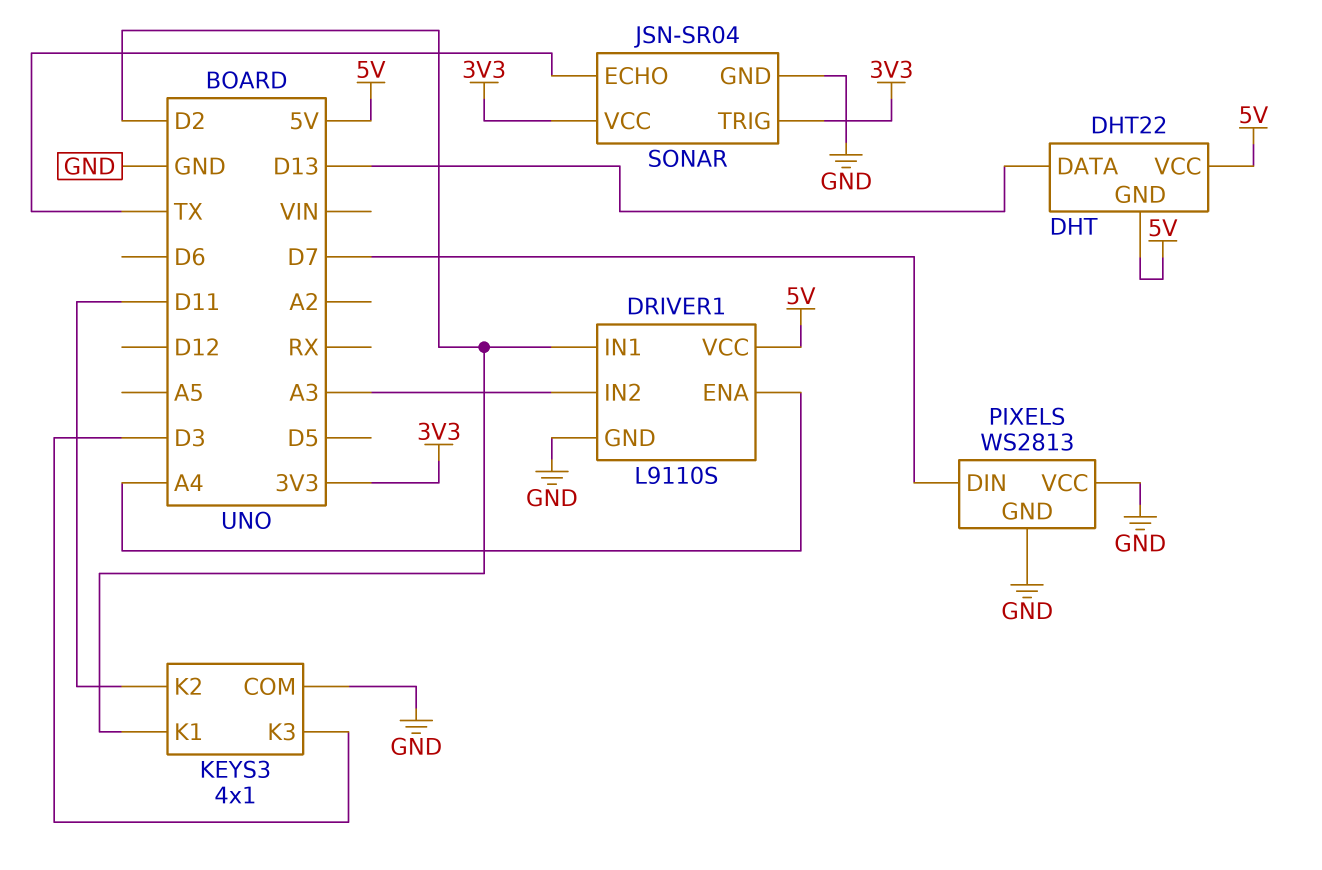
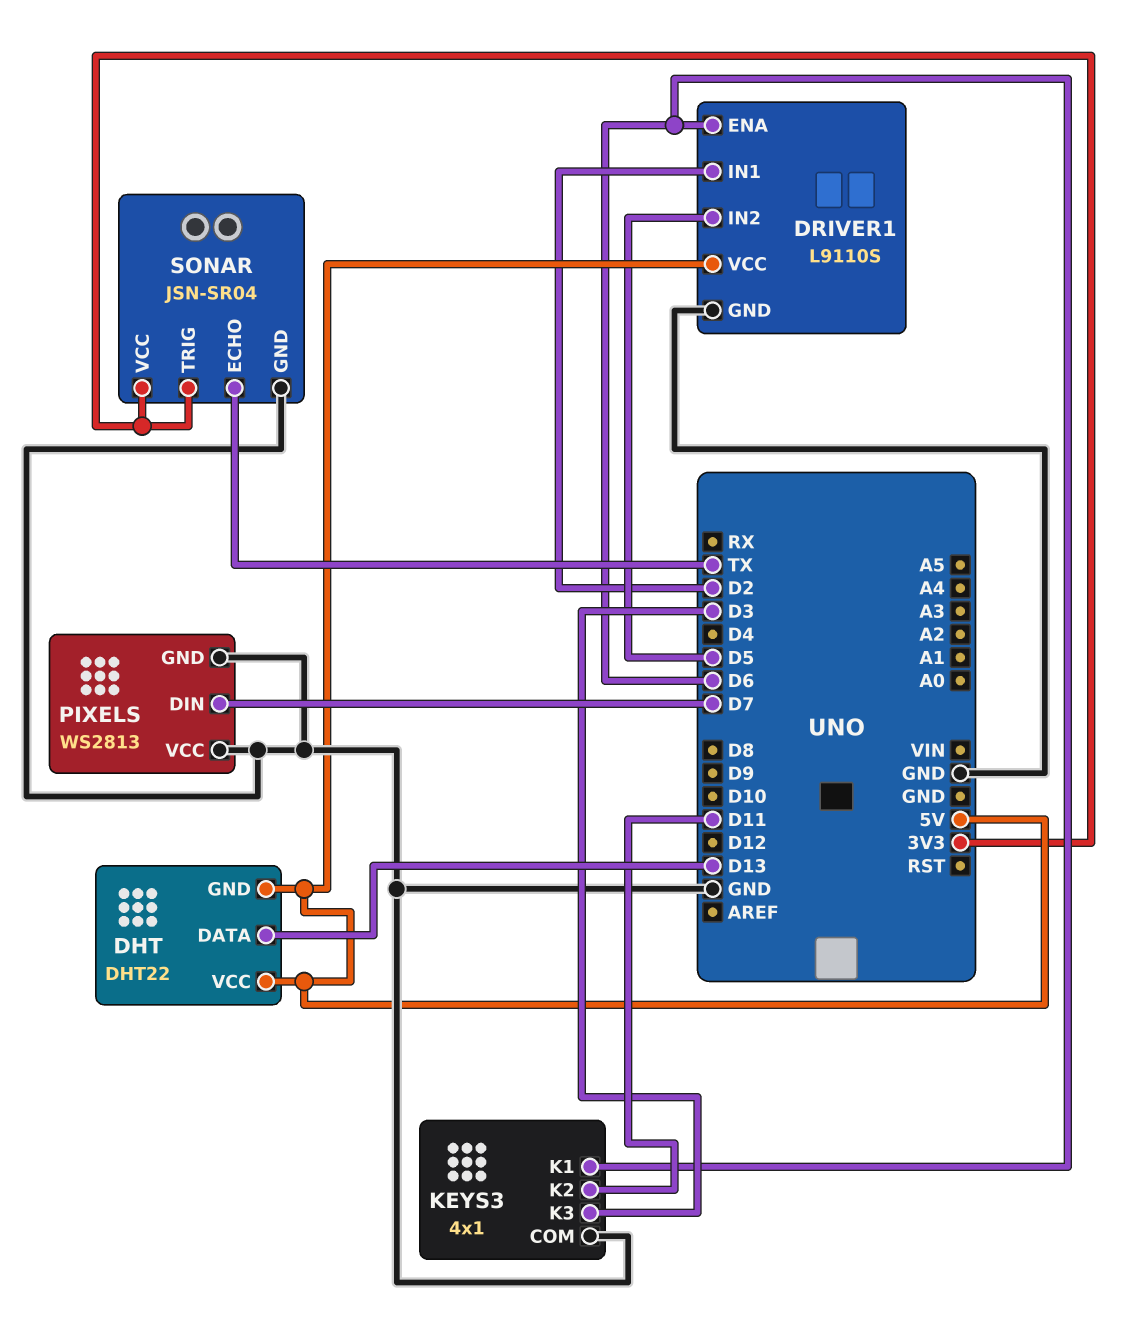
DRIVER1 pin ENA: A4 -> D6
DRIVER1 pin IN2: A3 -> D5
KEYS3 pin K1: D2 -> D6

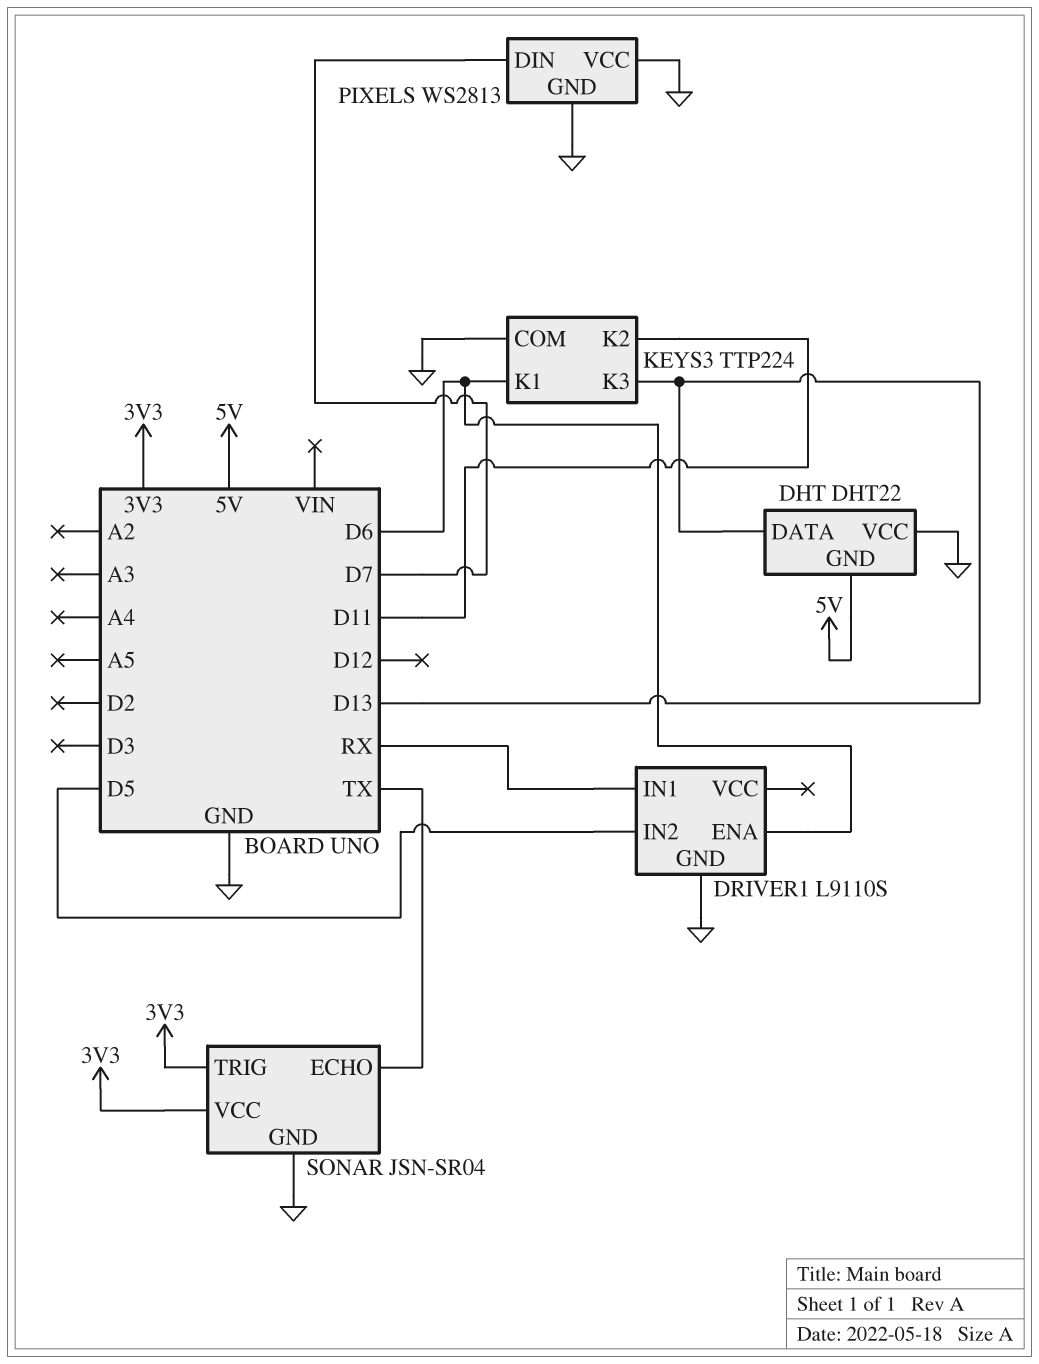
DHT pin VCC: 5V -> GND
DRIVER1 pin IN1: D2 -> RX
DRIVER1 pin VCC: 5V -> none
KEYS3: 4x1 -> TTP224
KEYS3 pin K3: D3 -> D13

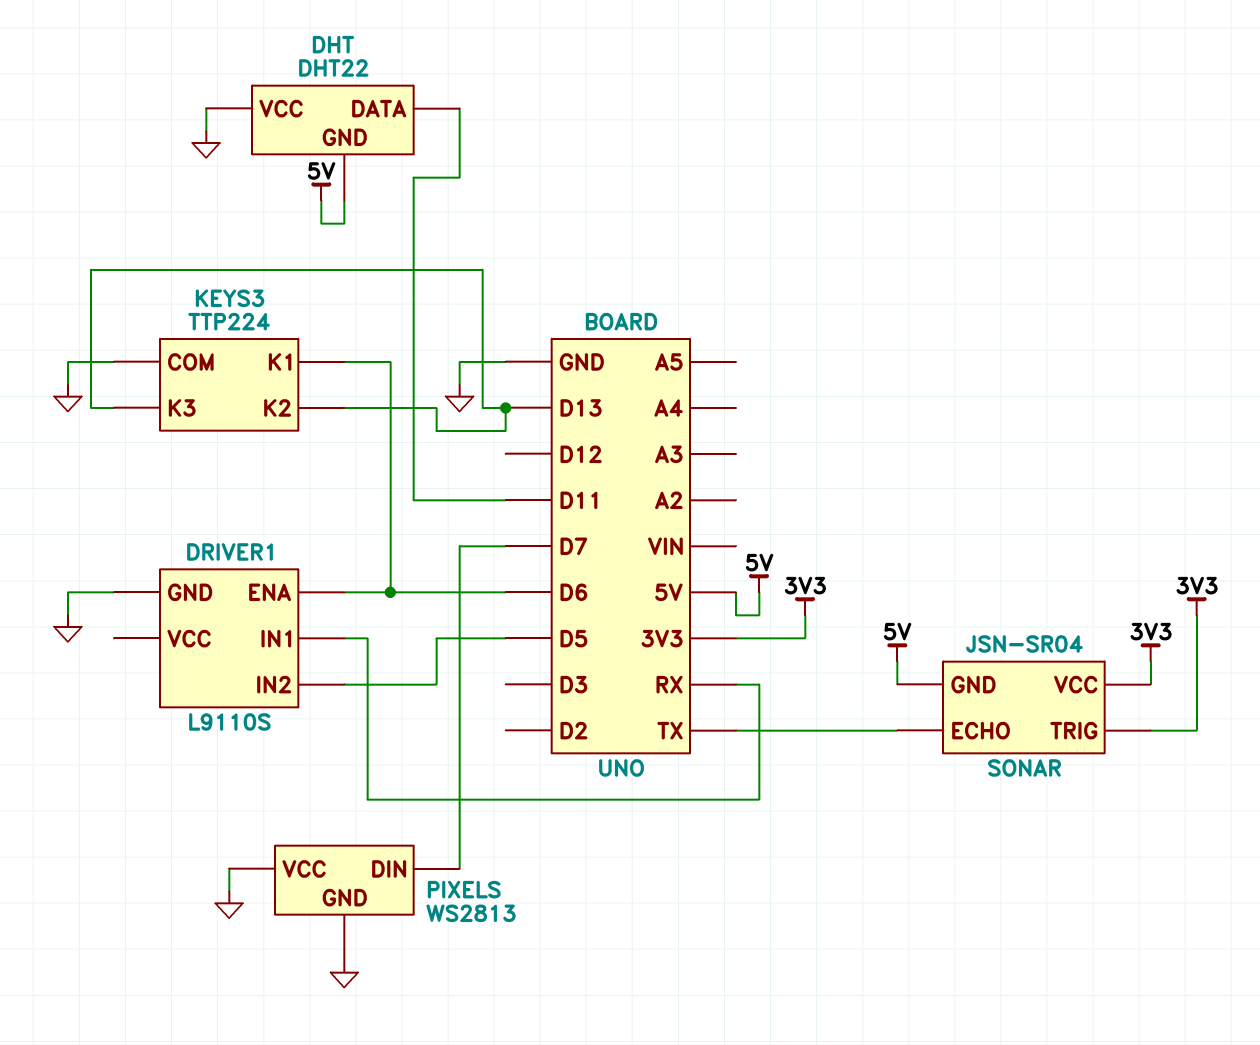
DHT pin DATA: D13 -> D11
KEYS3 pin K2: D11 -> D13
SONAR pin GND: GND -> 5V

